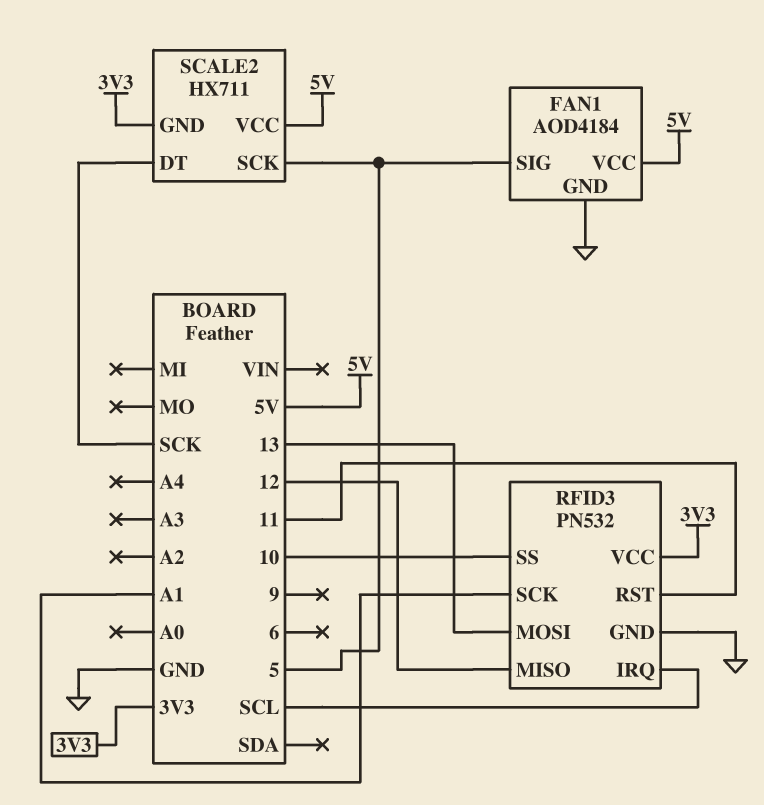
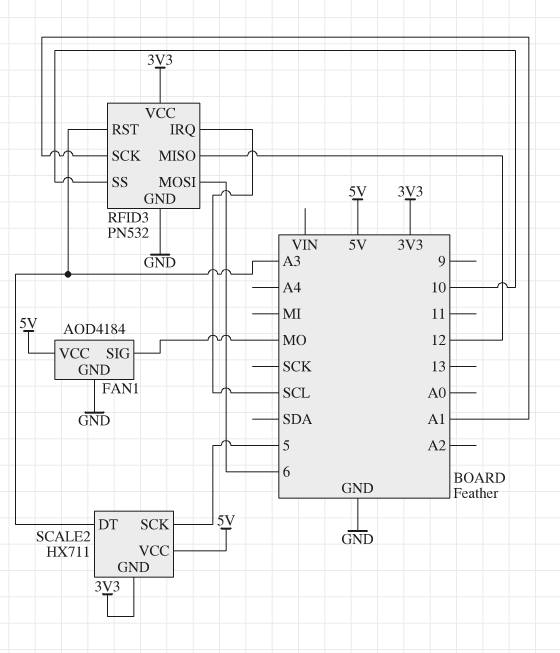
FAN1 pin SIG: 5 -> MO
RFID3 pin MOSI: 13 -> 6
RFID3 pin RST: 11 -> A3
SCALE2 pin DT: SCK -> A3

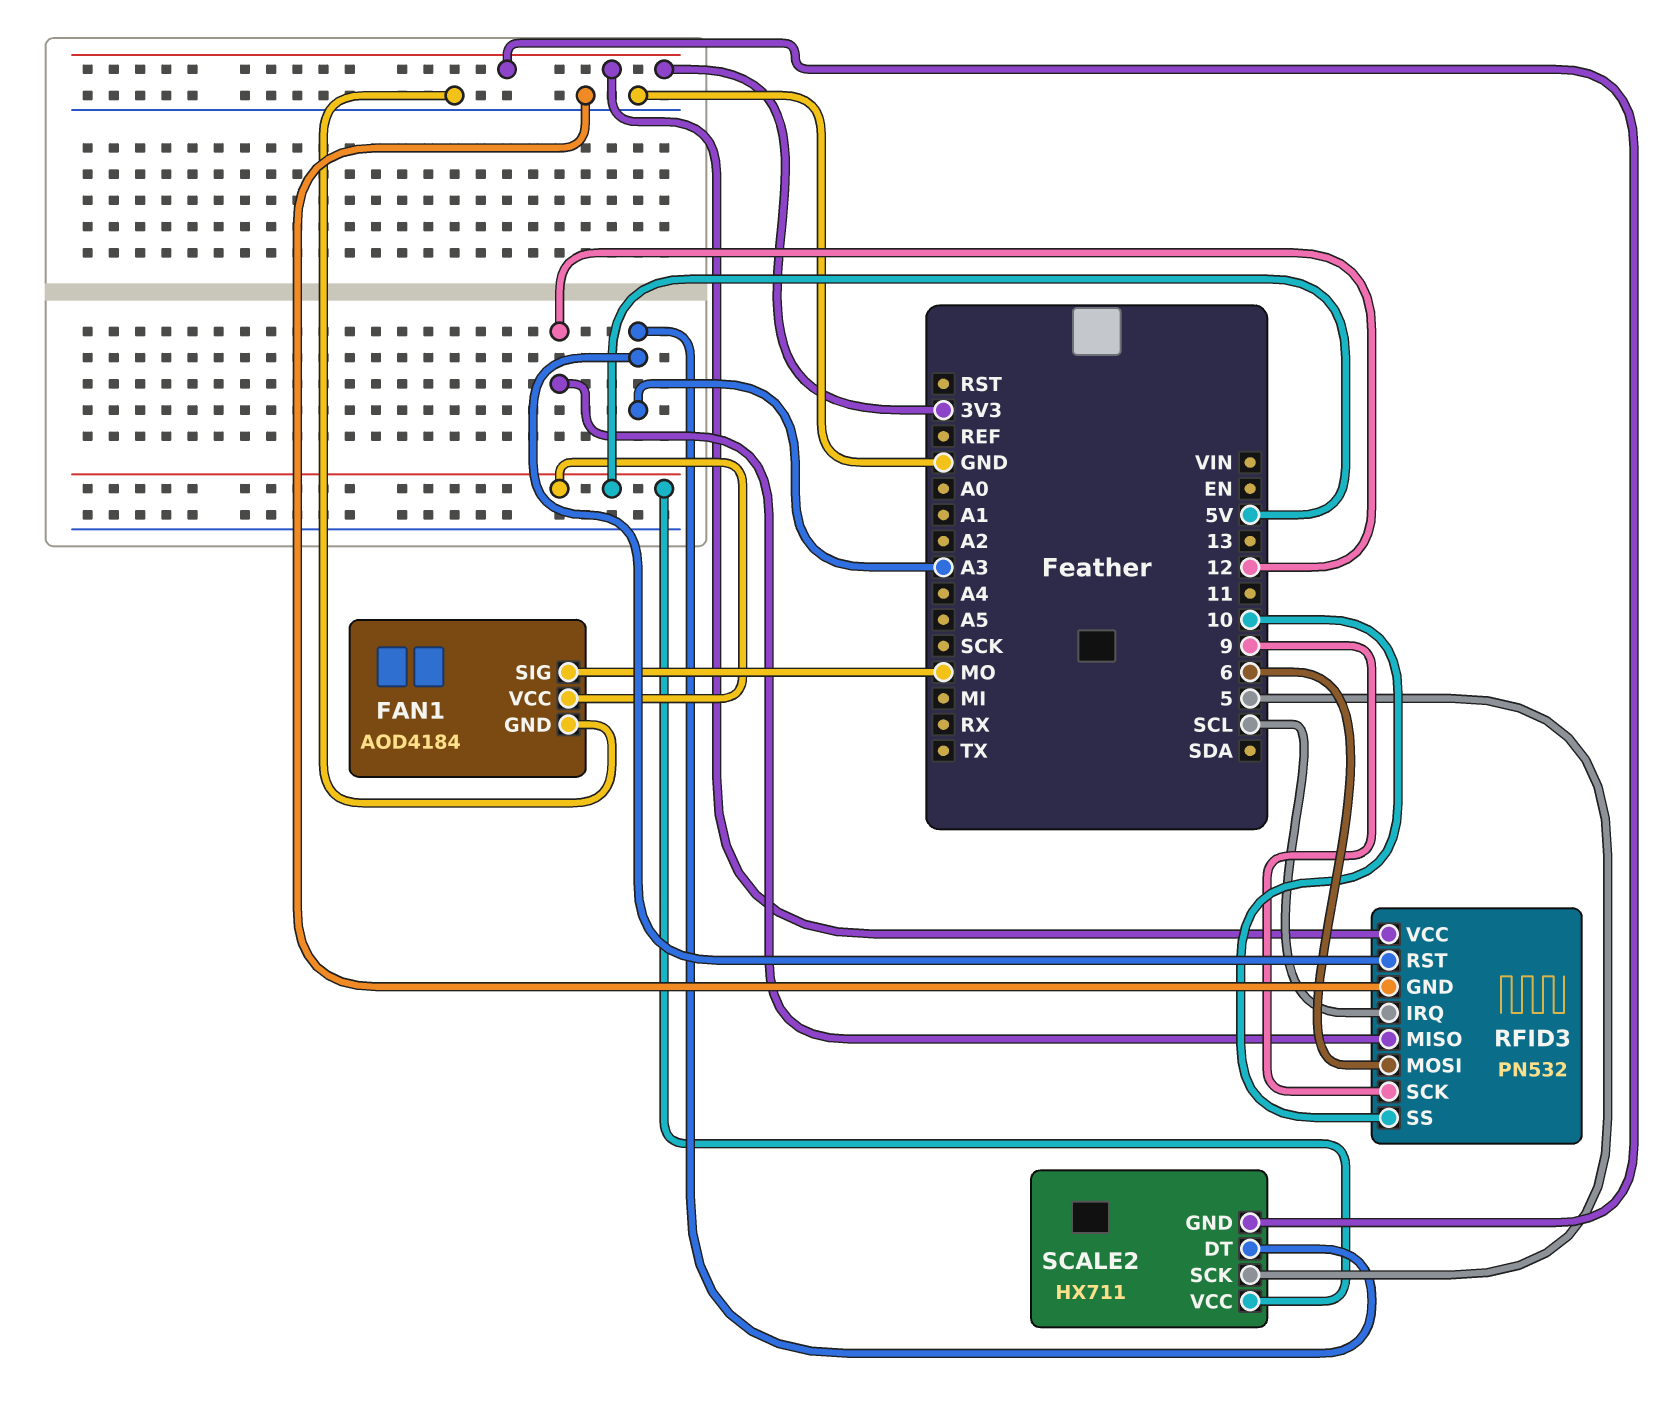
RFID3 pin SCK: A1 -> 9

